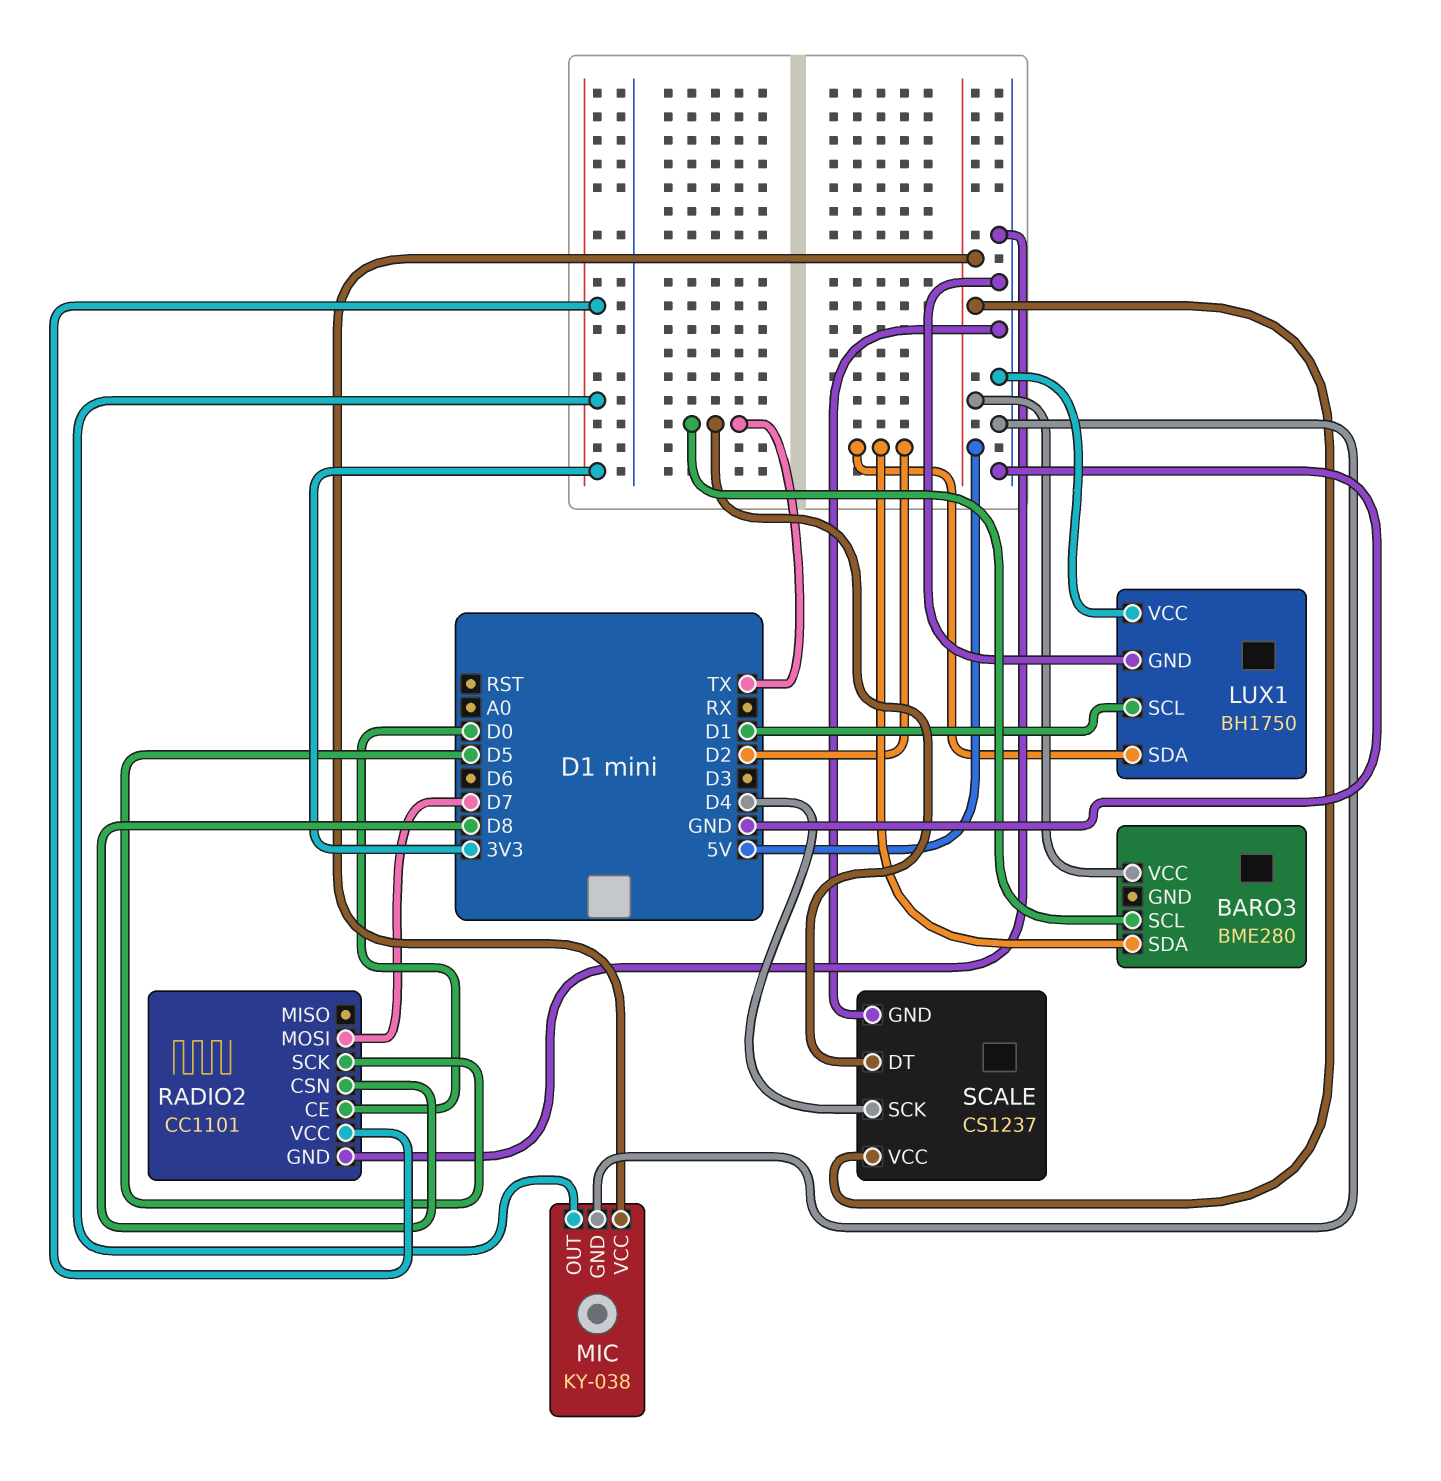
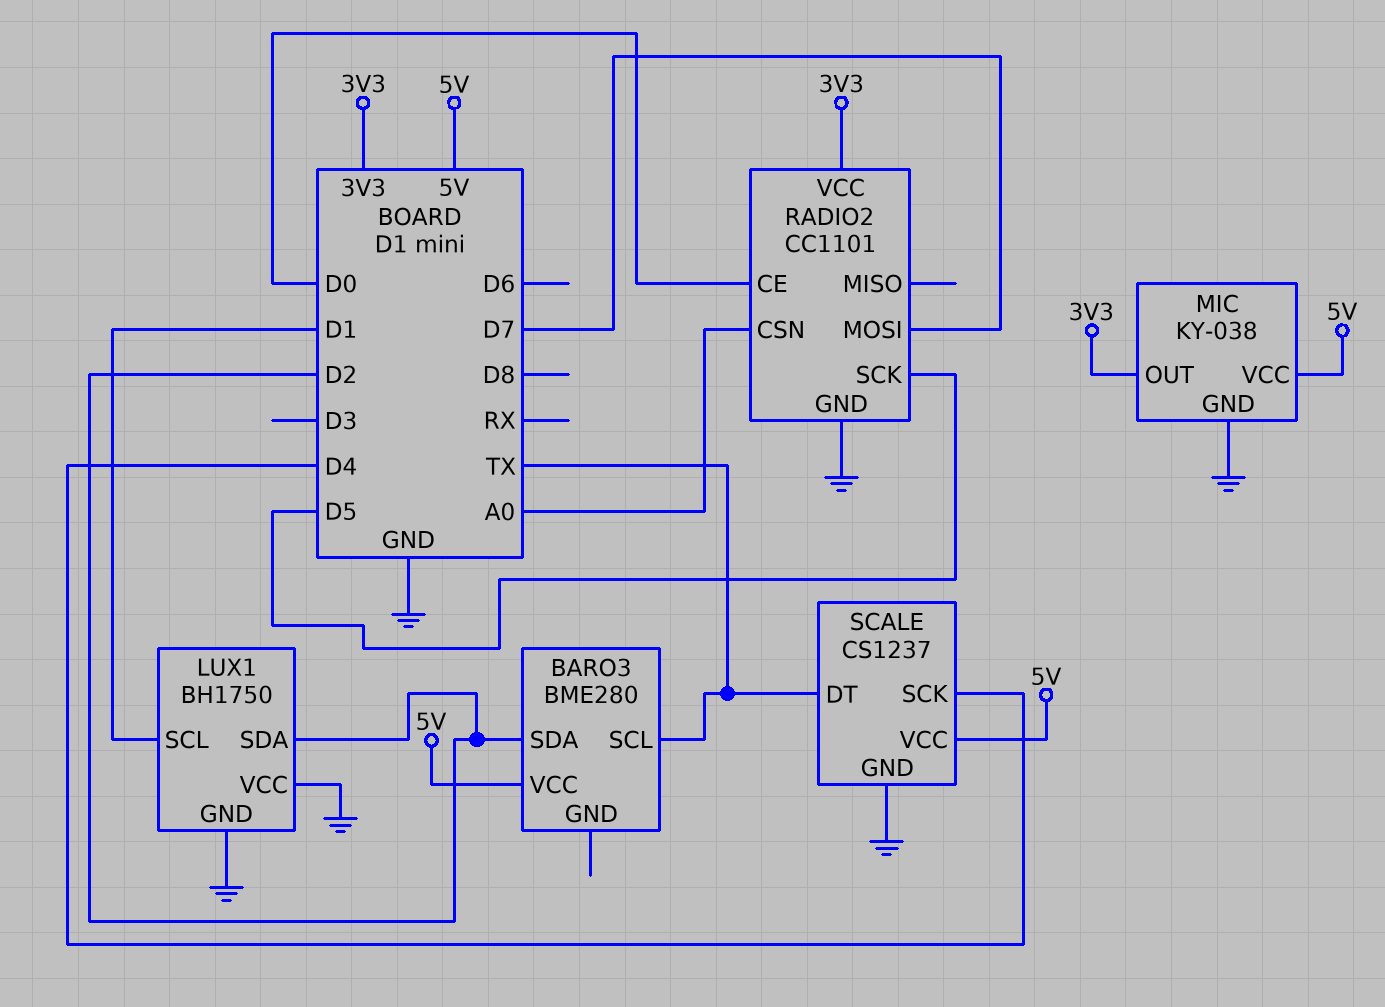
RADIO2 pin CSN: D8 -> A0

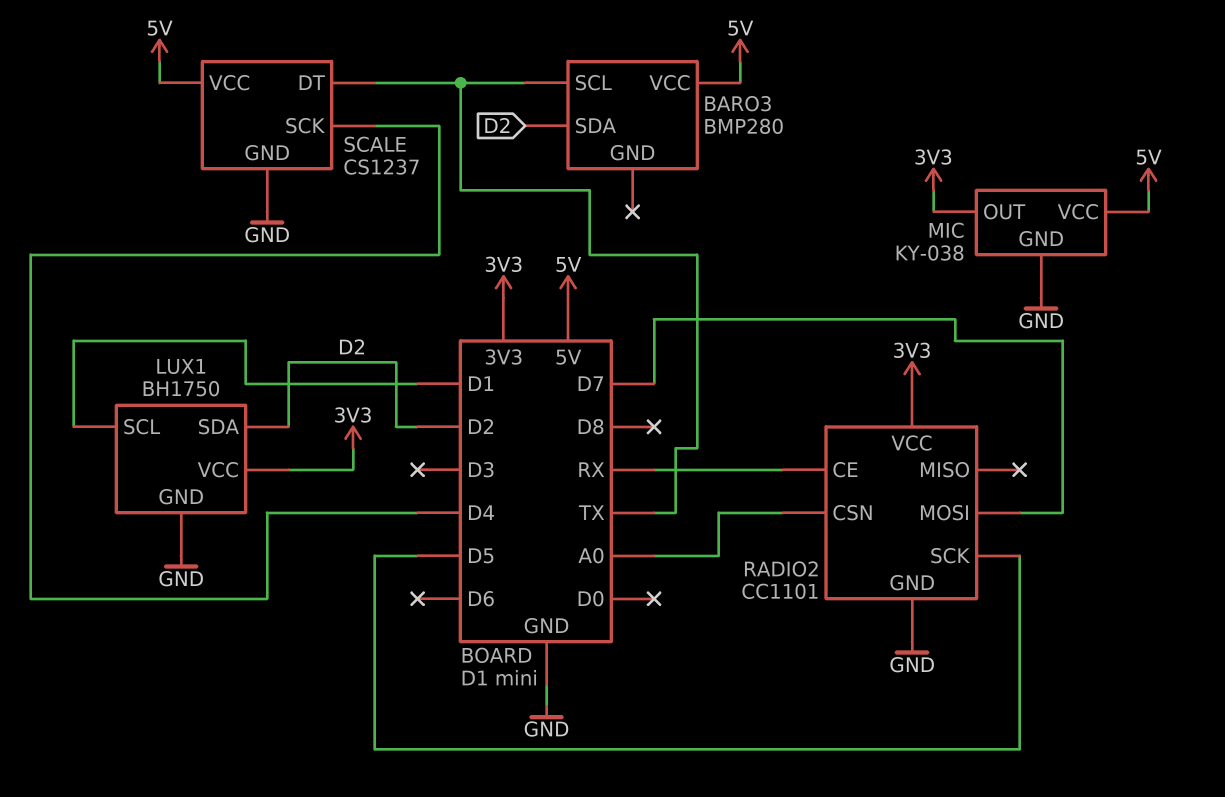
BARO3: BME280 -> BMP280
LUX1 pin VCC: GND -> 3V3
RADIO2 pin CE: D0 -> RX

